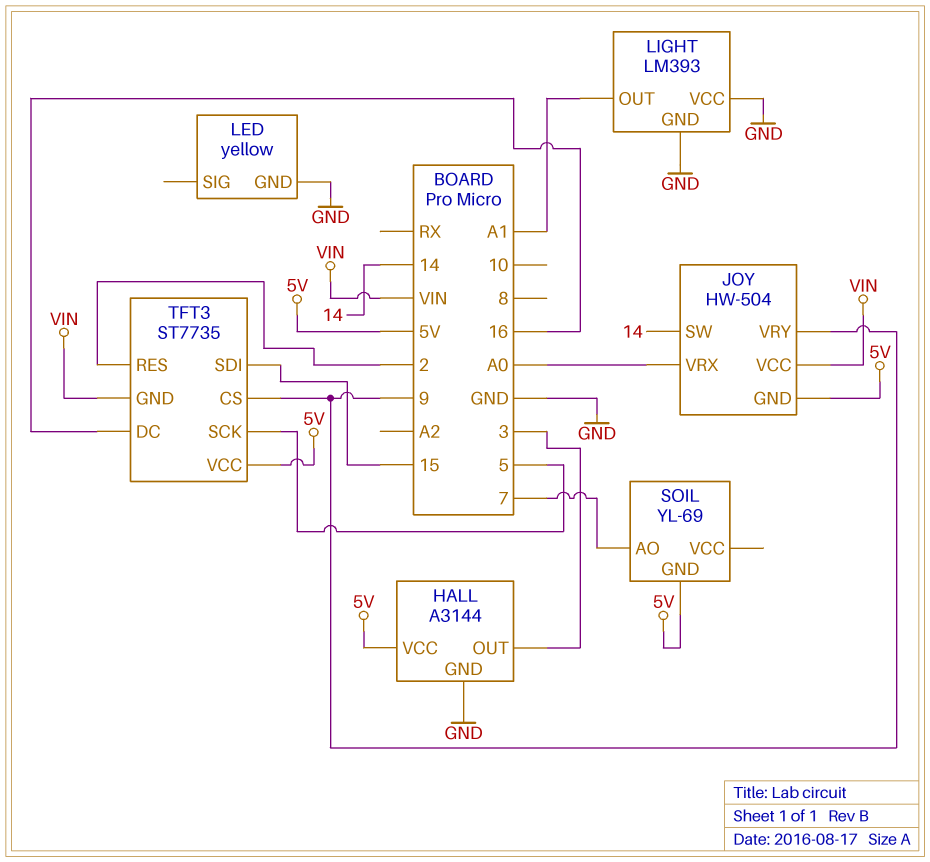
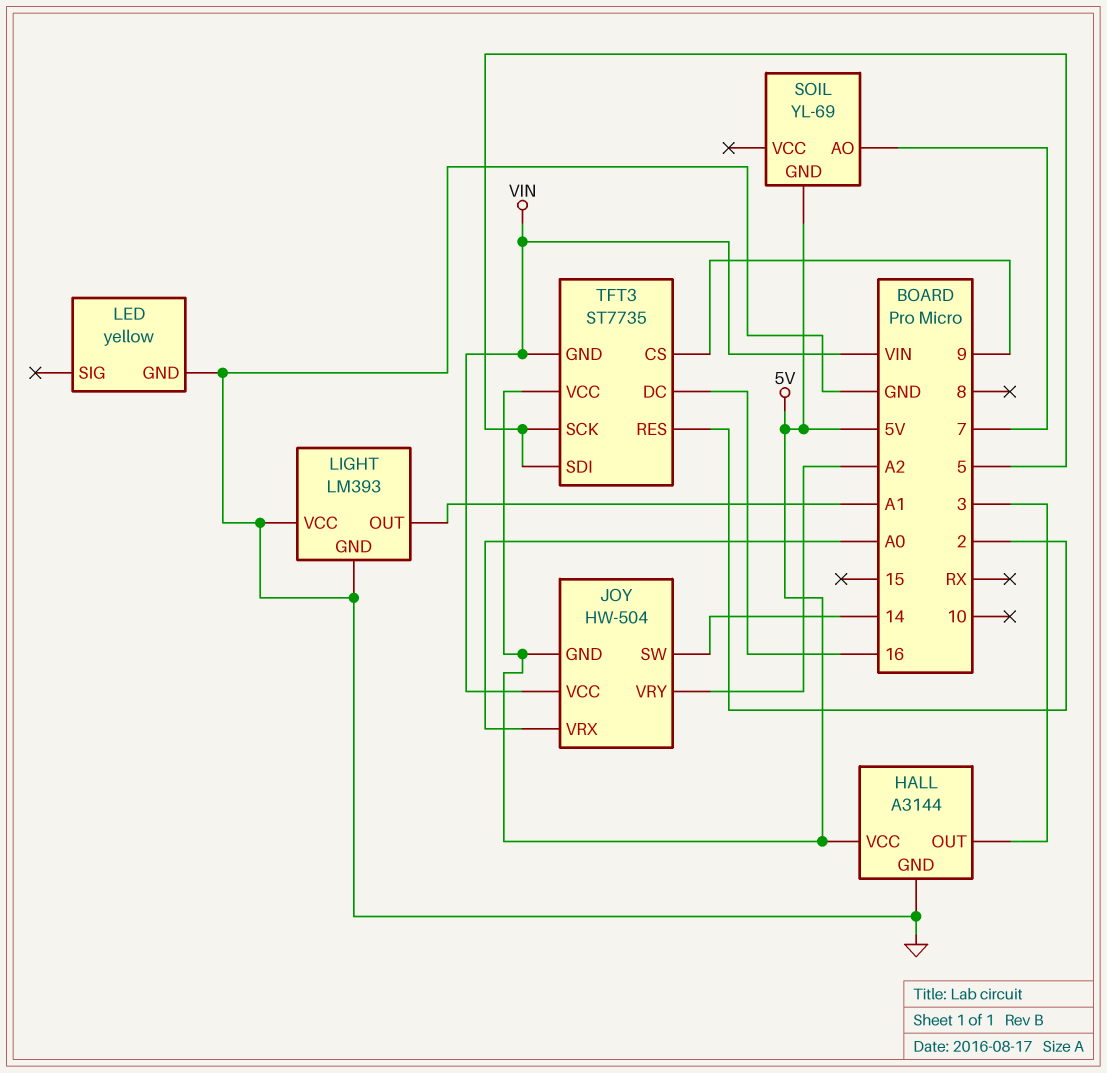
JOY pin VRY: 9 -> A2
TFT3 pin SDI: 15 -> 5

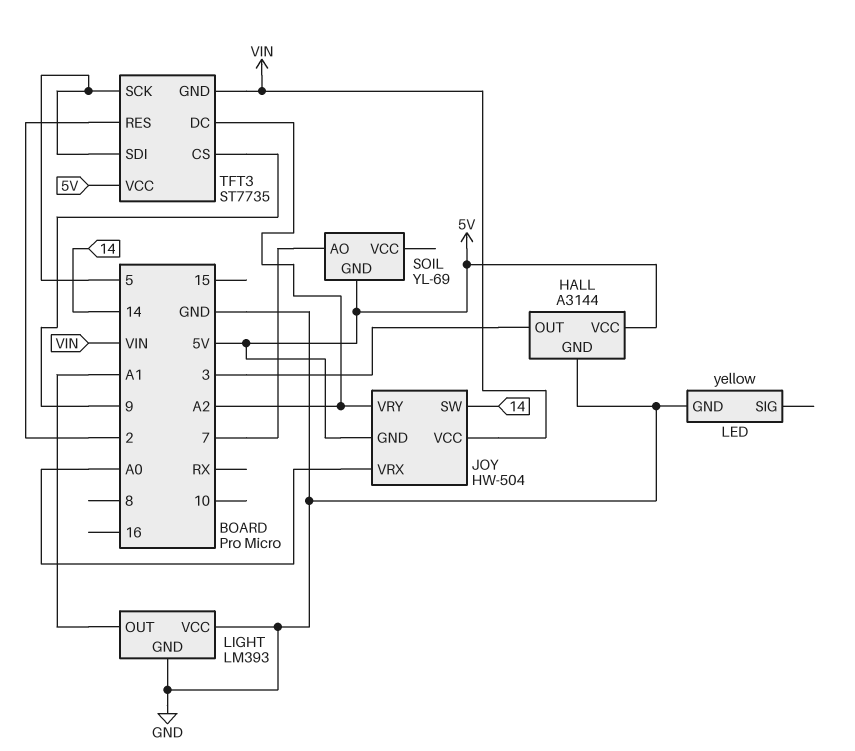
TFT3 pin DC: 16 -> A2

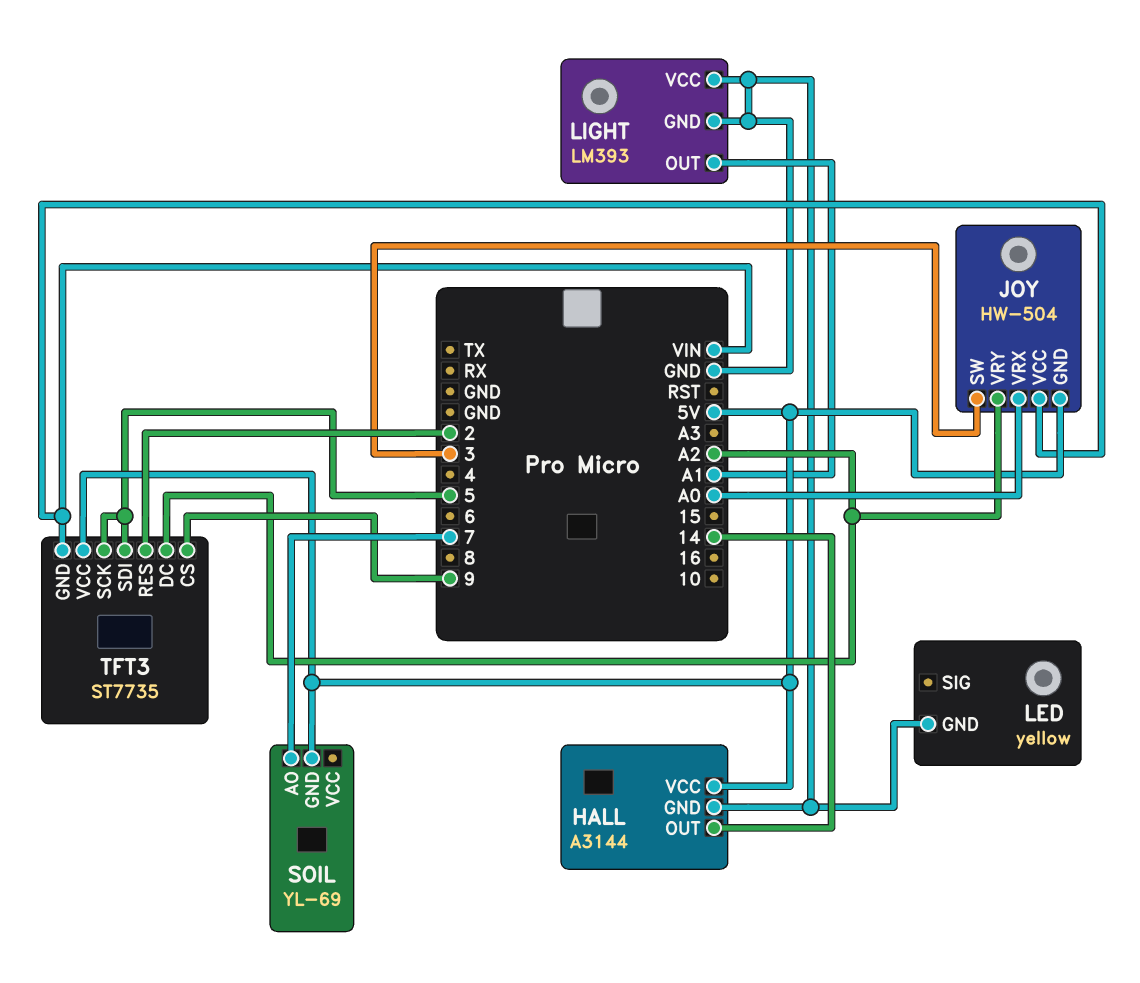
HALL pin OUT: 3 -> 14
JOY pin SW: 14 -> 3

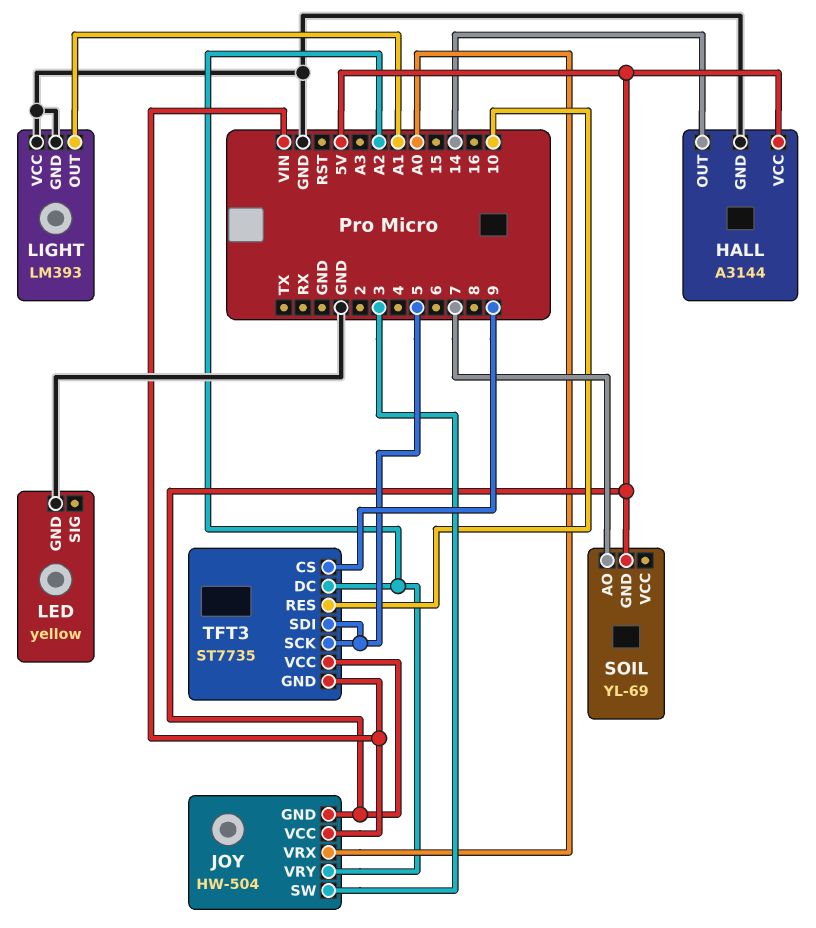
TFT3 pin RES: 2 -> 10

